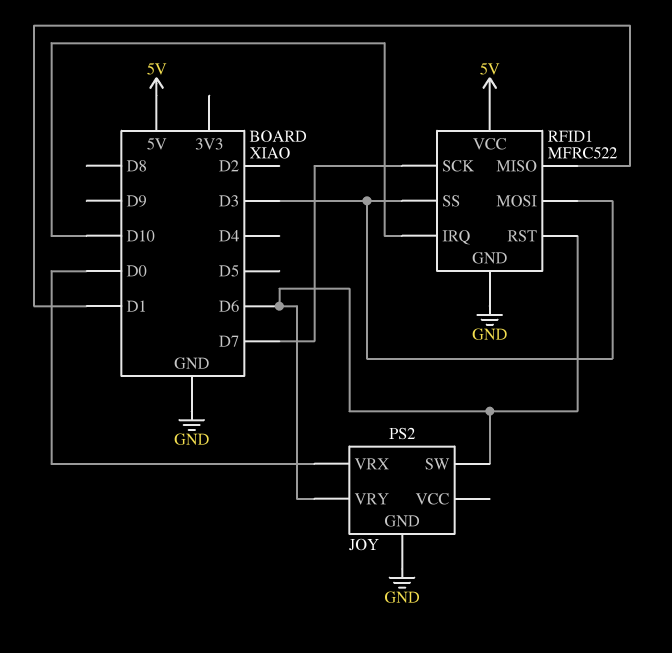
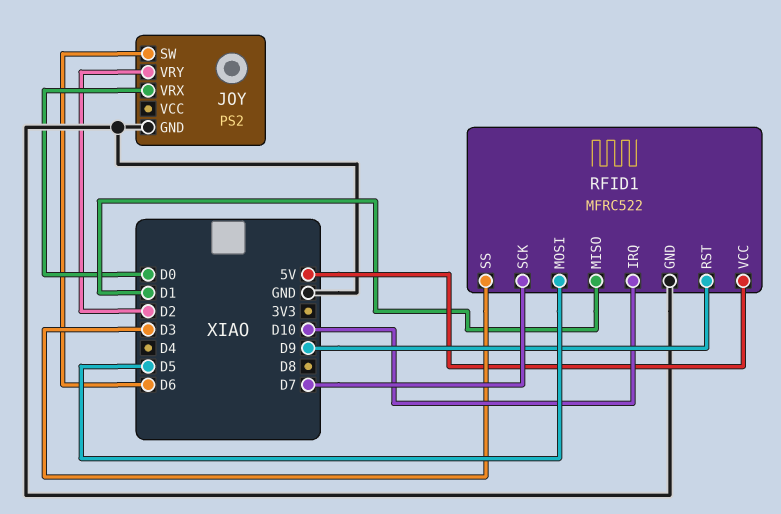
JOY pin VRY: D6 -> D2
RFID1 pin MOSI: D3 -> D5
RFID1 pin RST: D6 -> D9

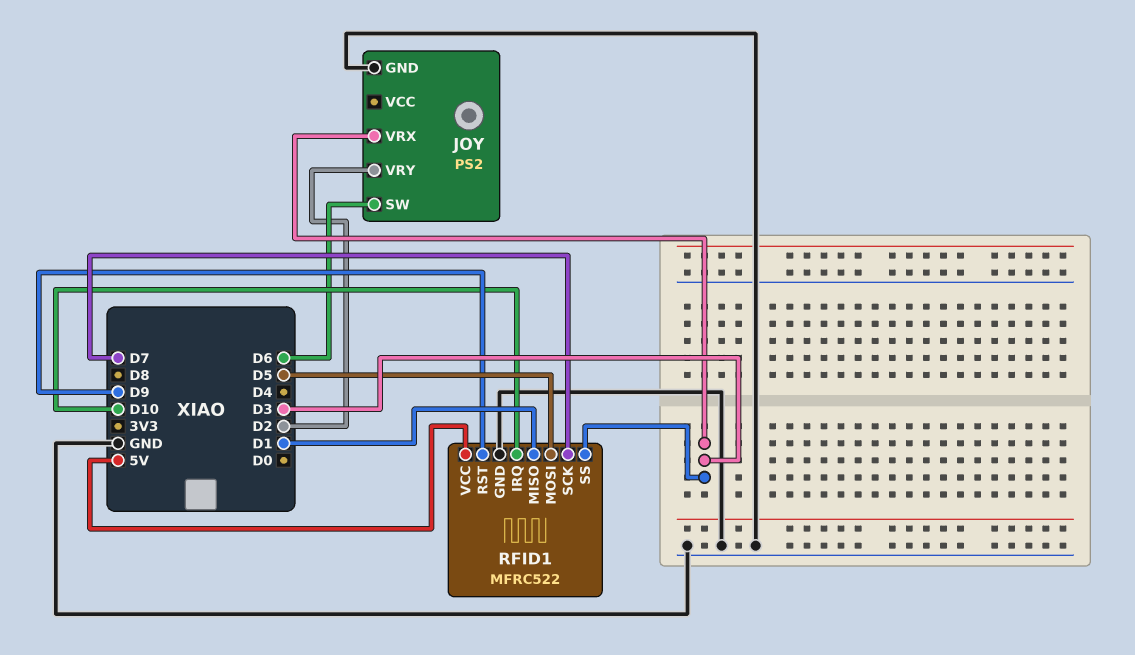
JOY pin VRX: D0 -> D3

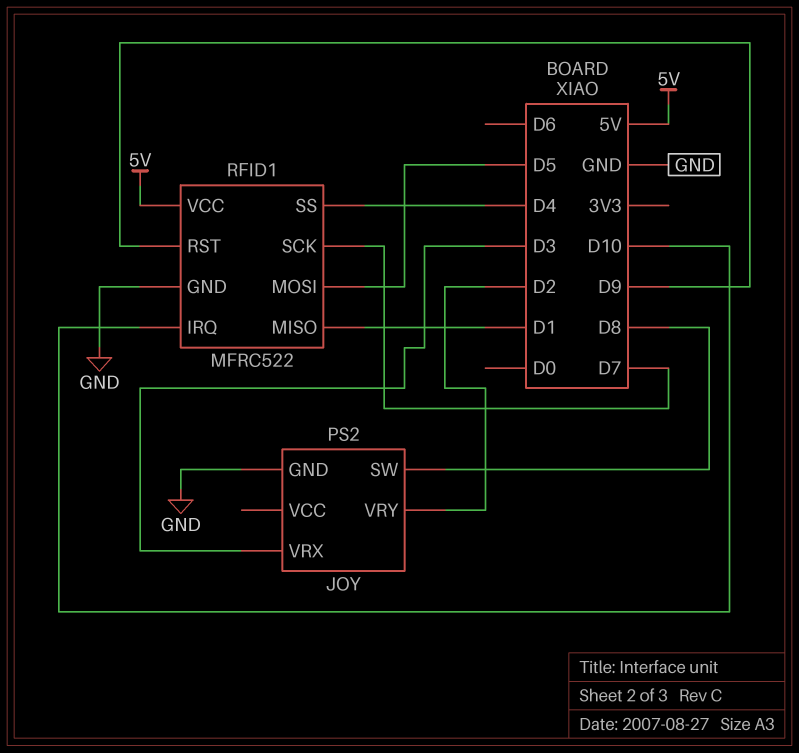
JOY pin SW: D6 -> D8
RFID1 pin SS: D3 -> D4

